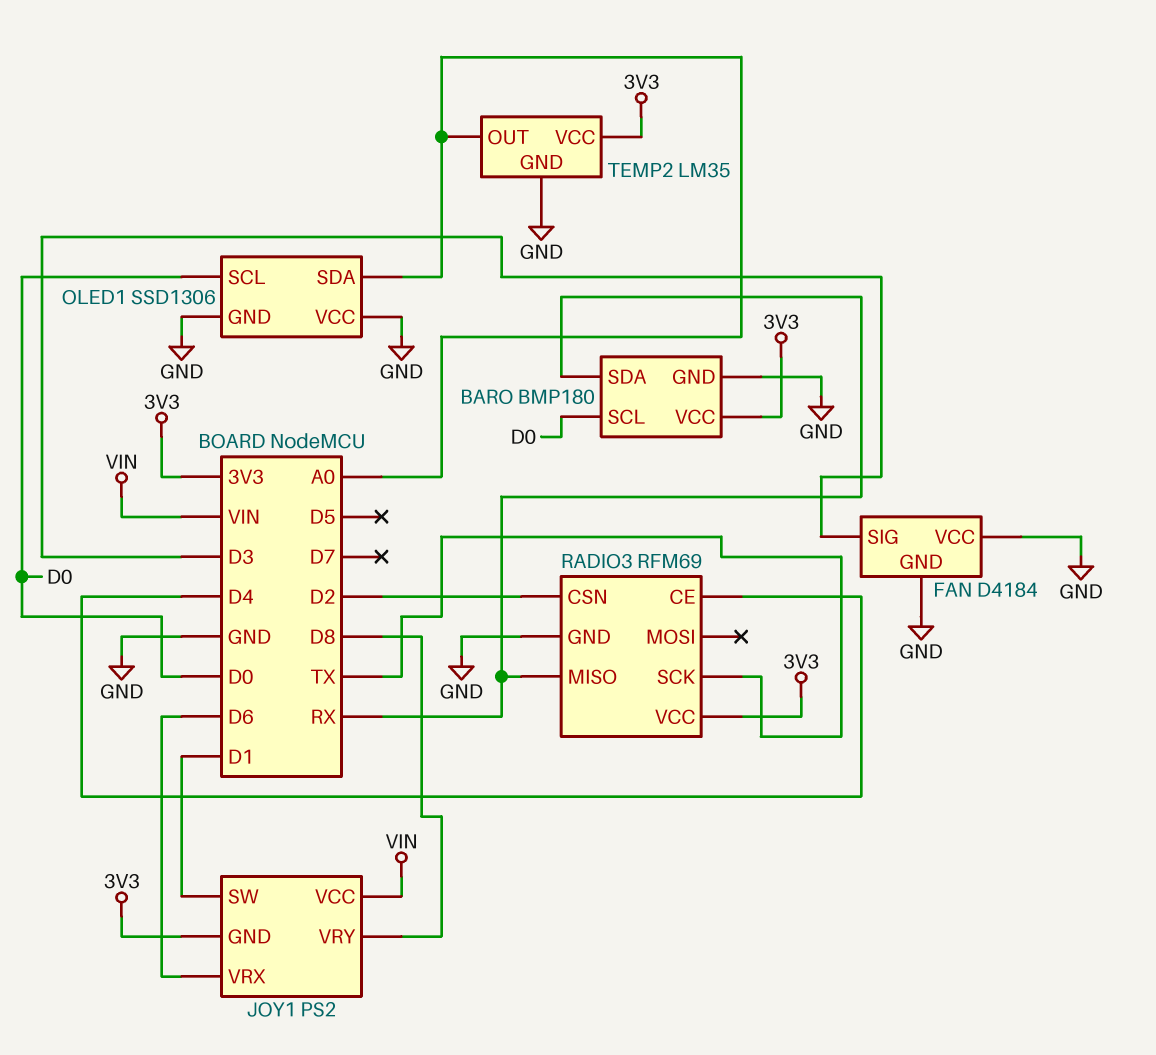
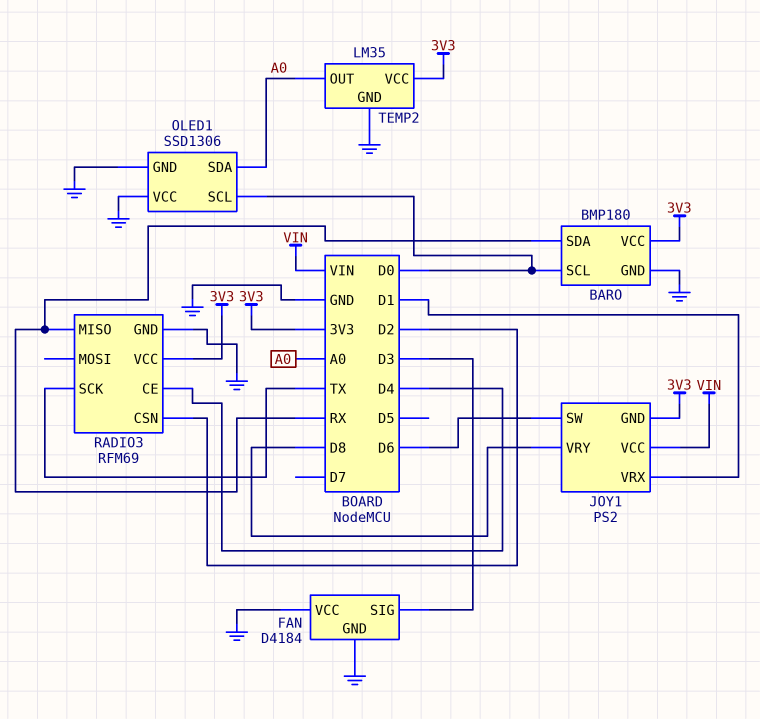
JOY1 pin SW: D1 -> D6
JOY1 pin VRX: D6 -> D1

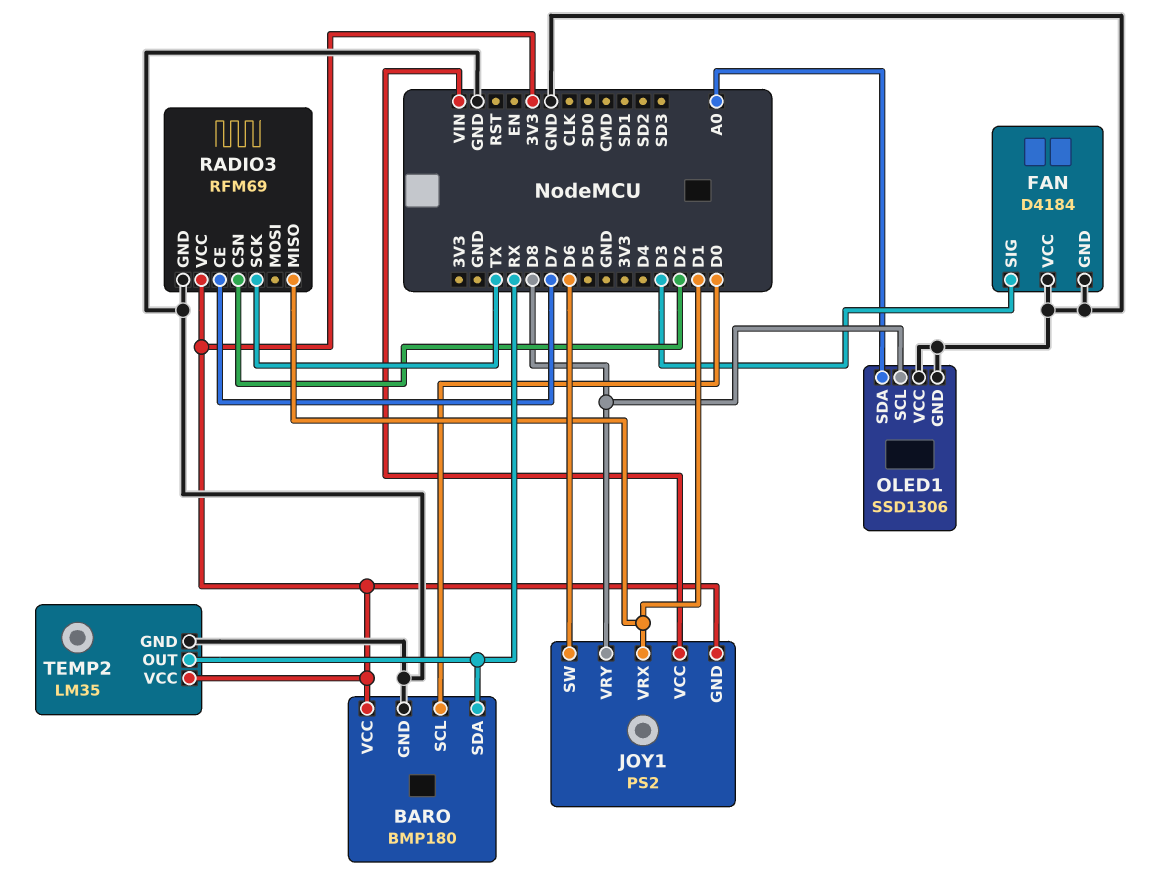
OLED1 pin SCL: D0 -> D8
RADIO3 pin CE: D4 -> D7
RADIO3 pin MISO: RX -> D1
TEMP2 pin OUT: A0 -> RX

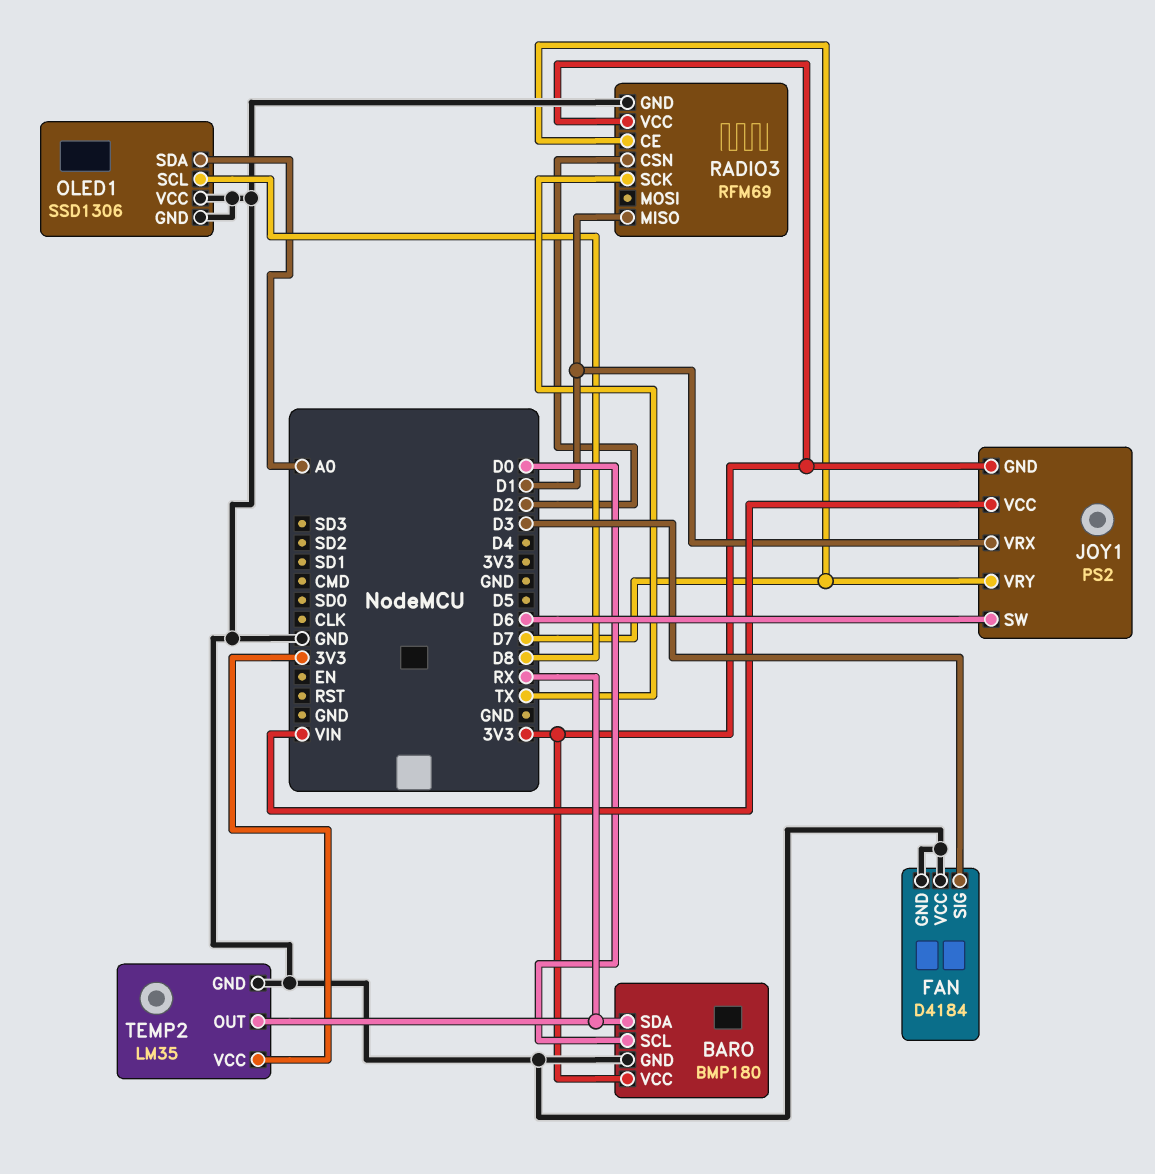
JOY1 pin VRY: D8 -> D7

